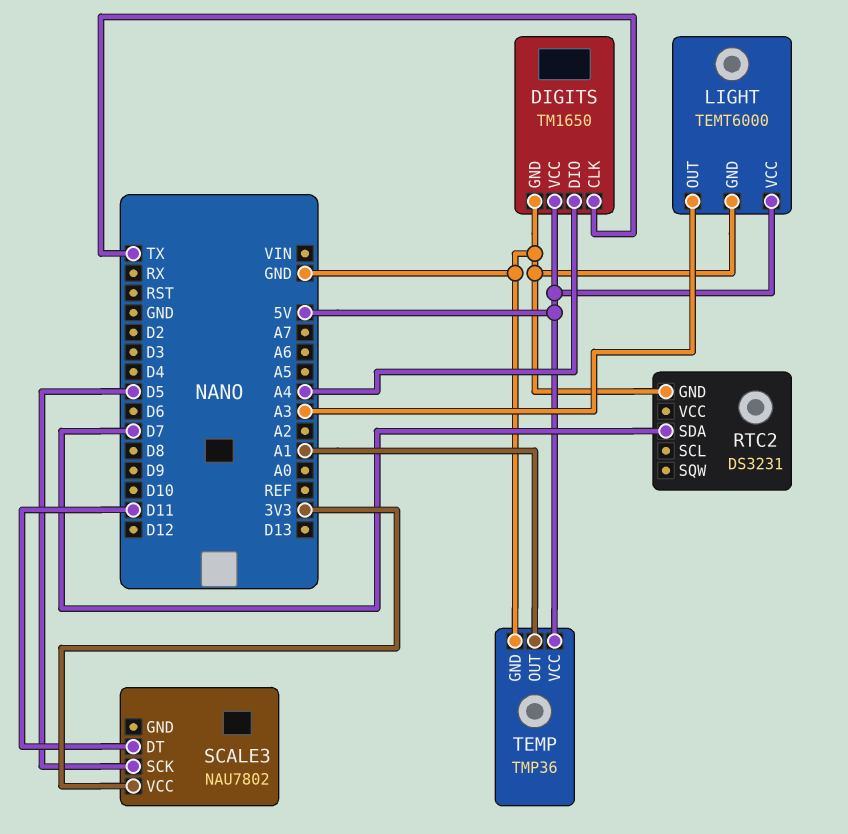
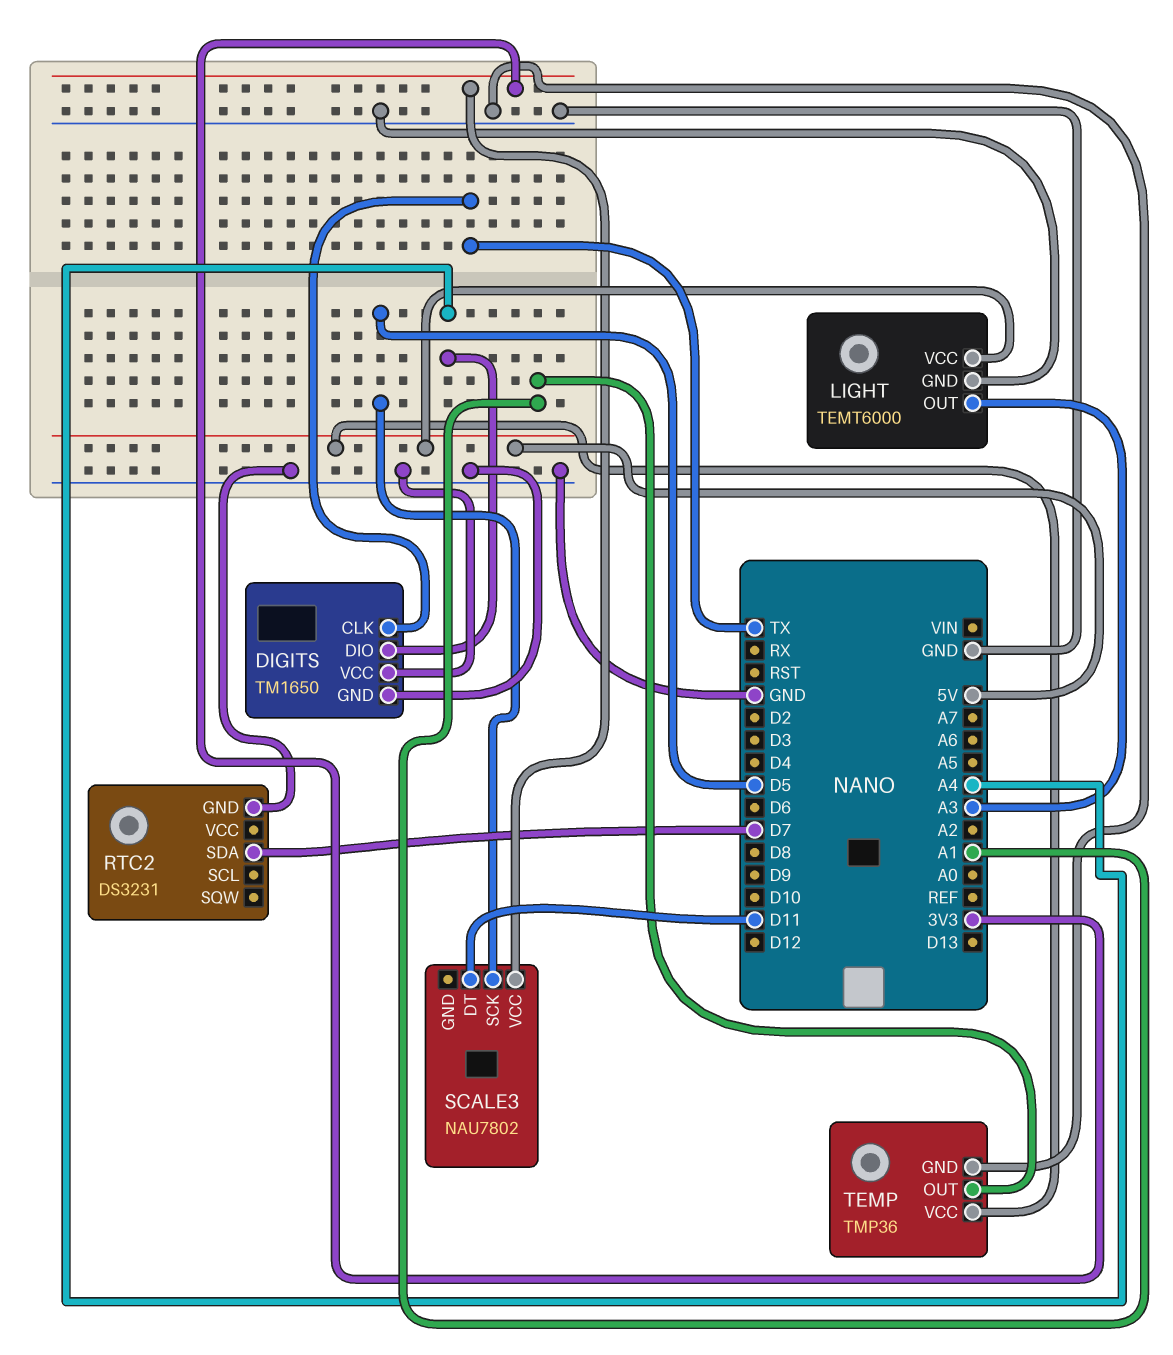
DIGITS pin VCC: 5V -> GND

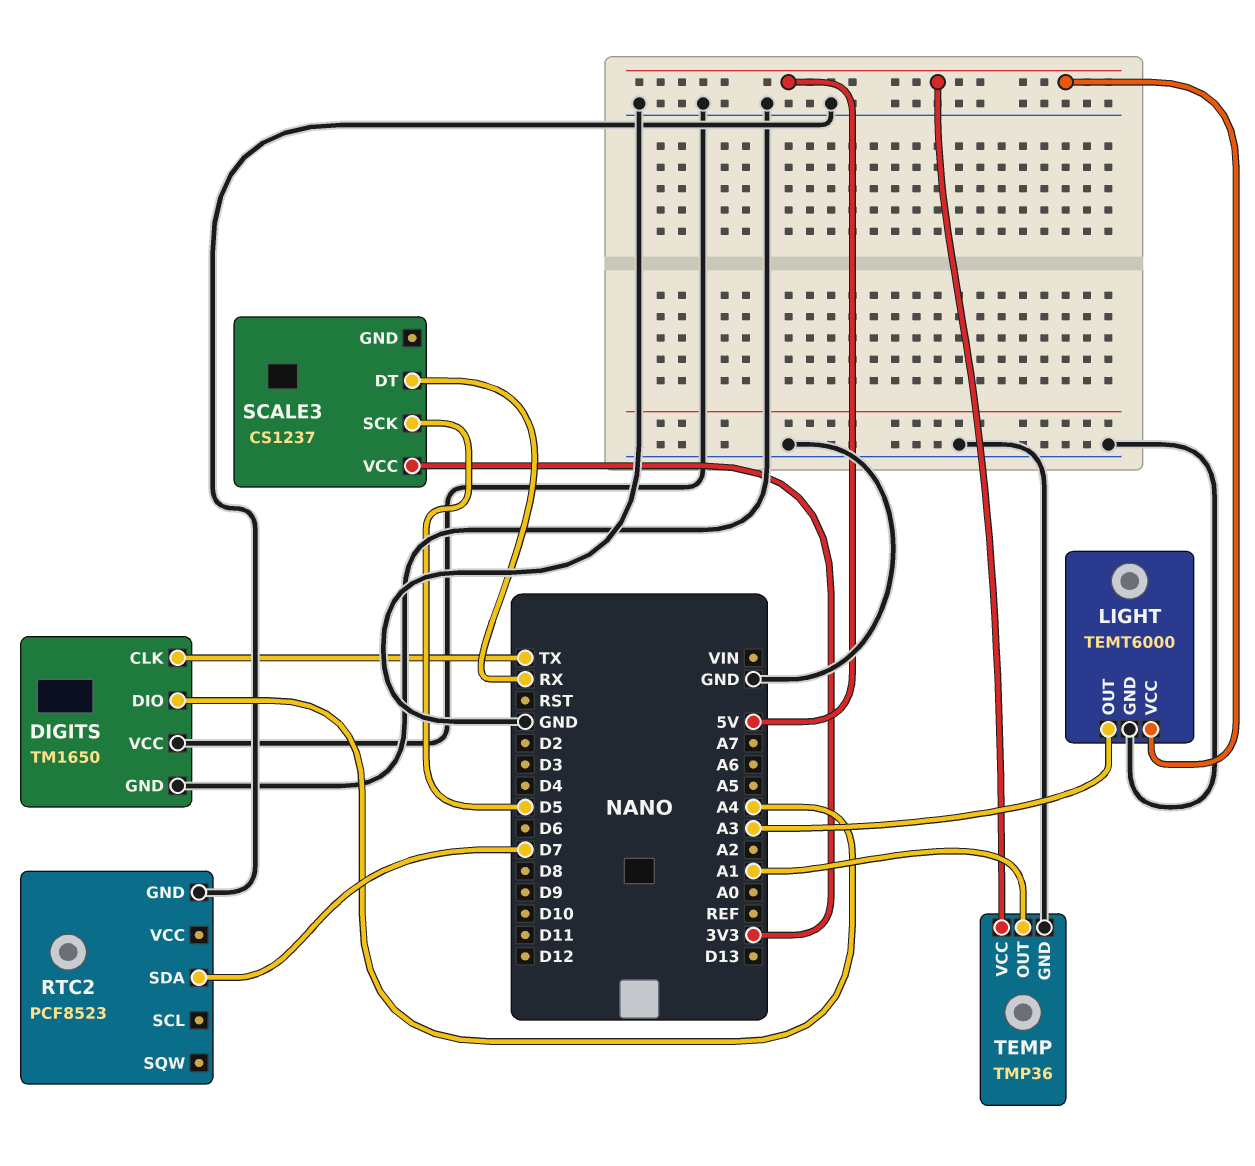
RTC2: DS3231 -> PCF8523
SCALE3: NAU7802 -> CS1237
SCALE3 pin DT: D11 -> RX

